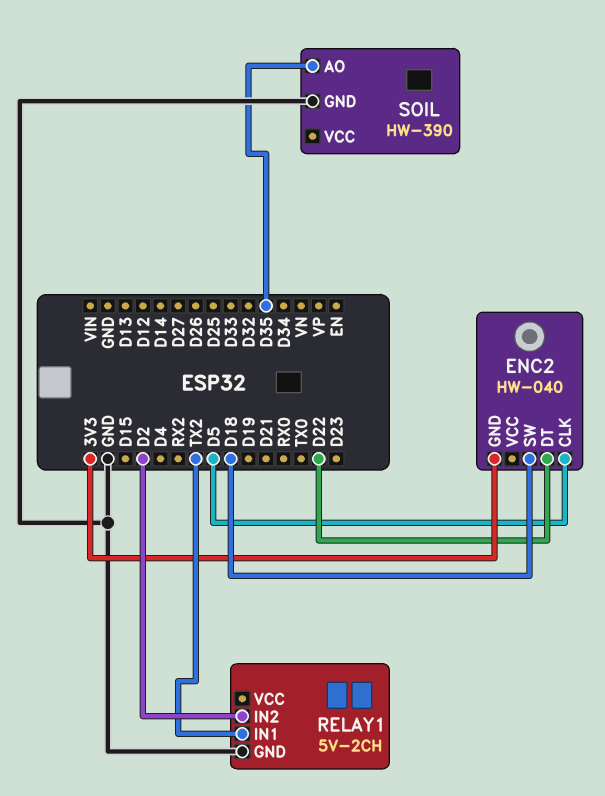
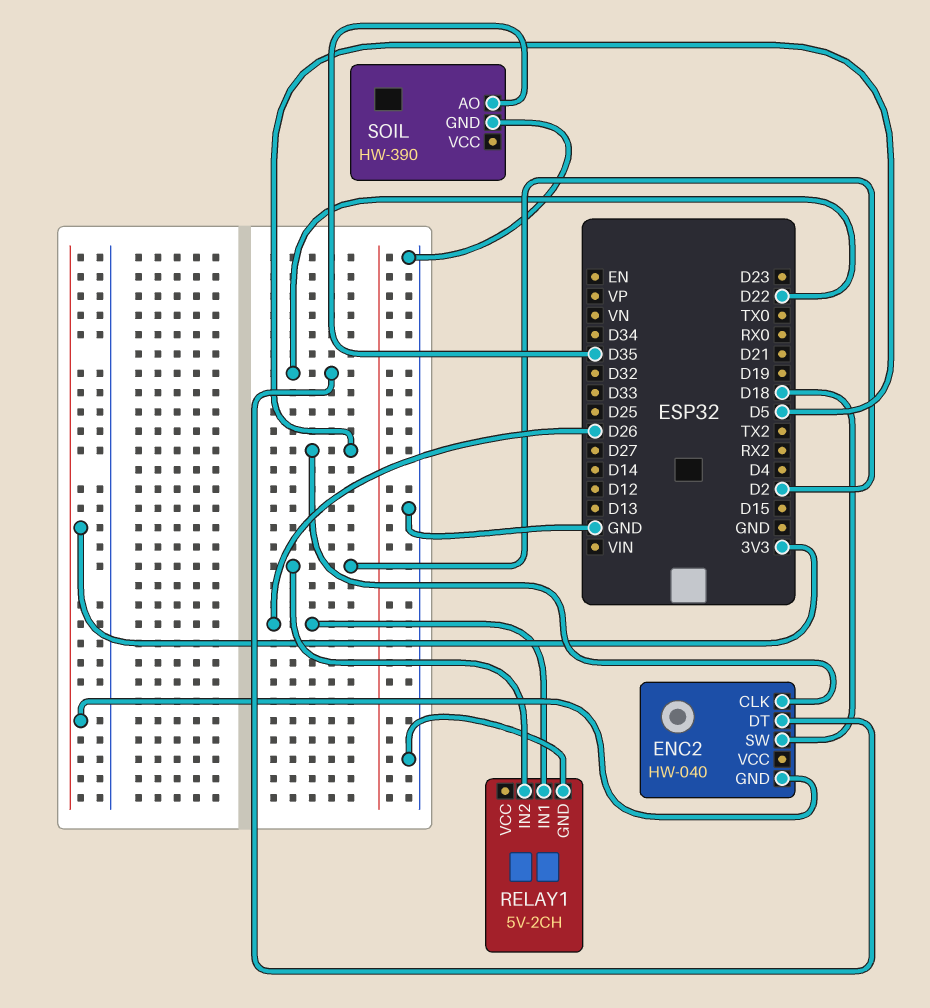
RELAY1 pin IN1: TX2 -> D26

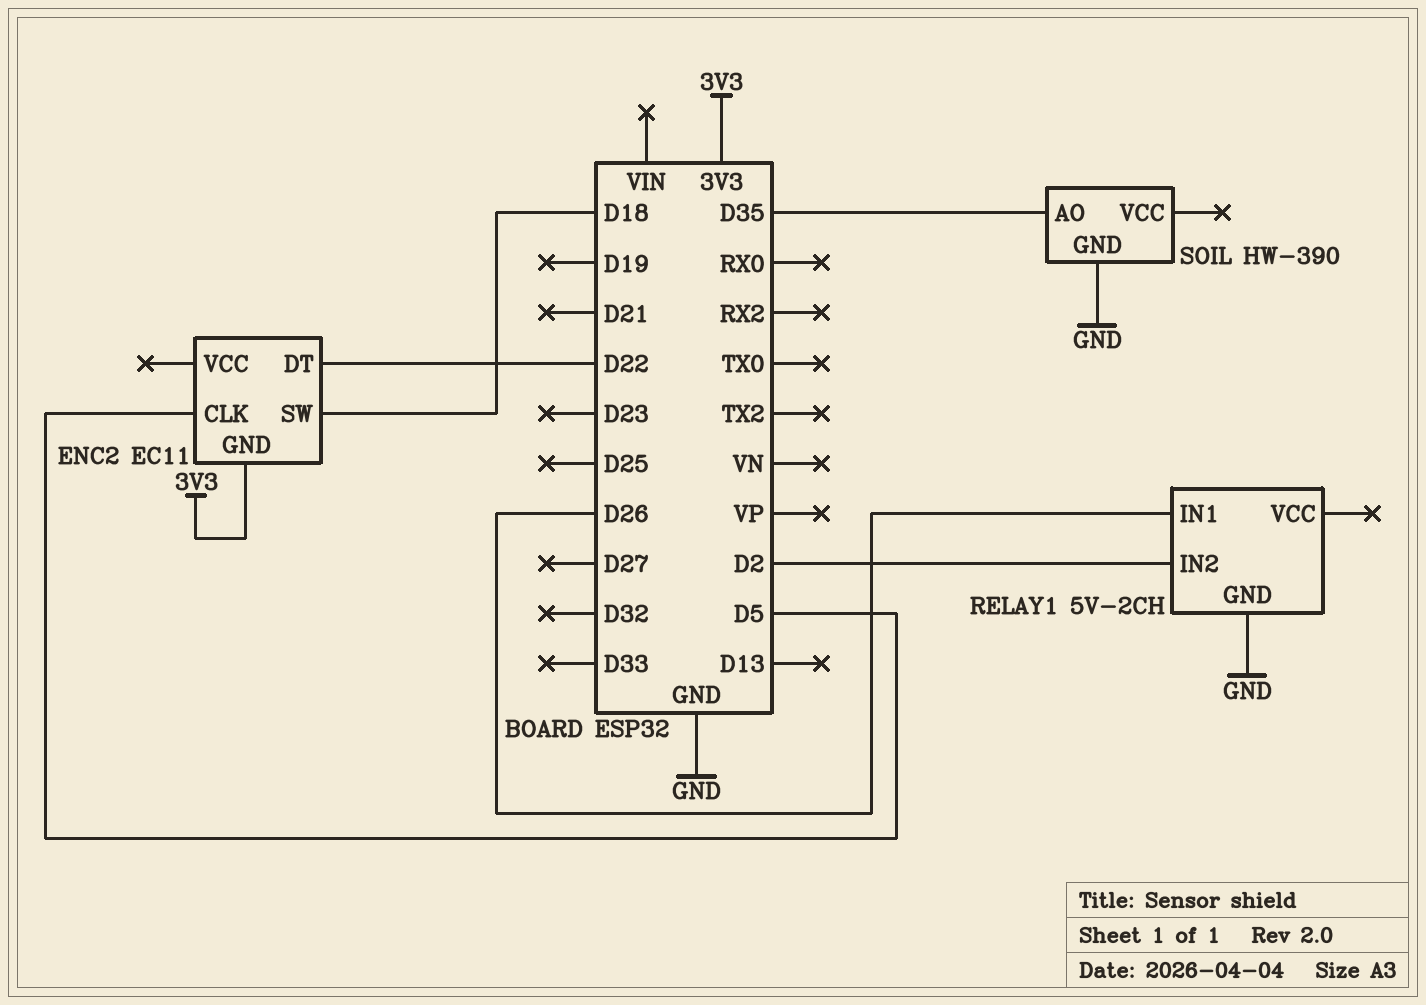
ENC2: HW-040 -> EC11

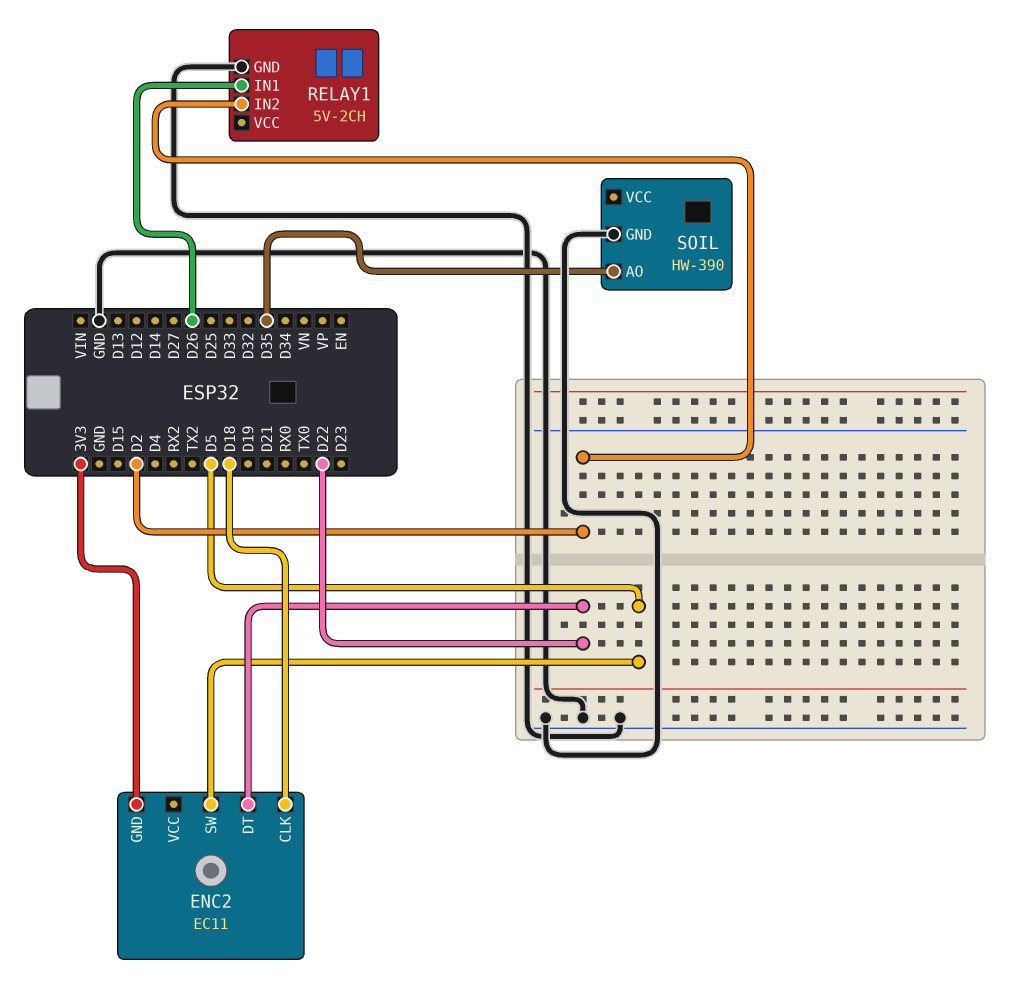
ENC2 pin CLK: D5 -> D18
ENC2 pin SW: D18 -> D5

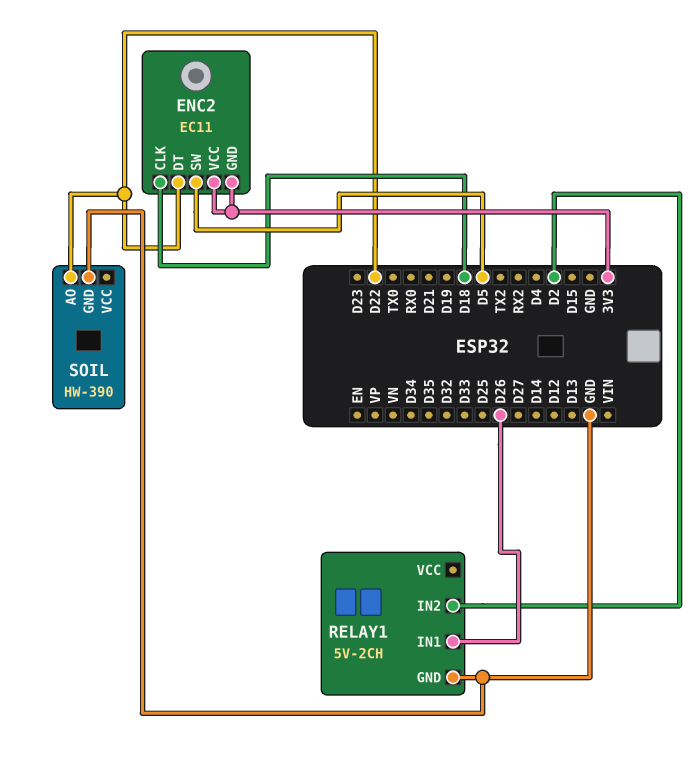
ENC2 pin VCC: none -> 3V3
SOIL pin AO: D35 -> D22

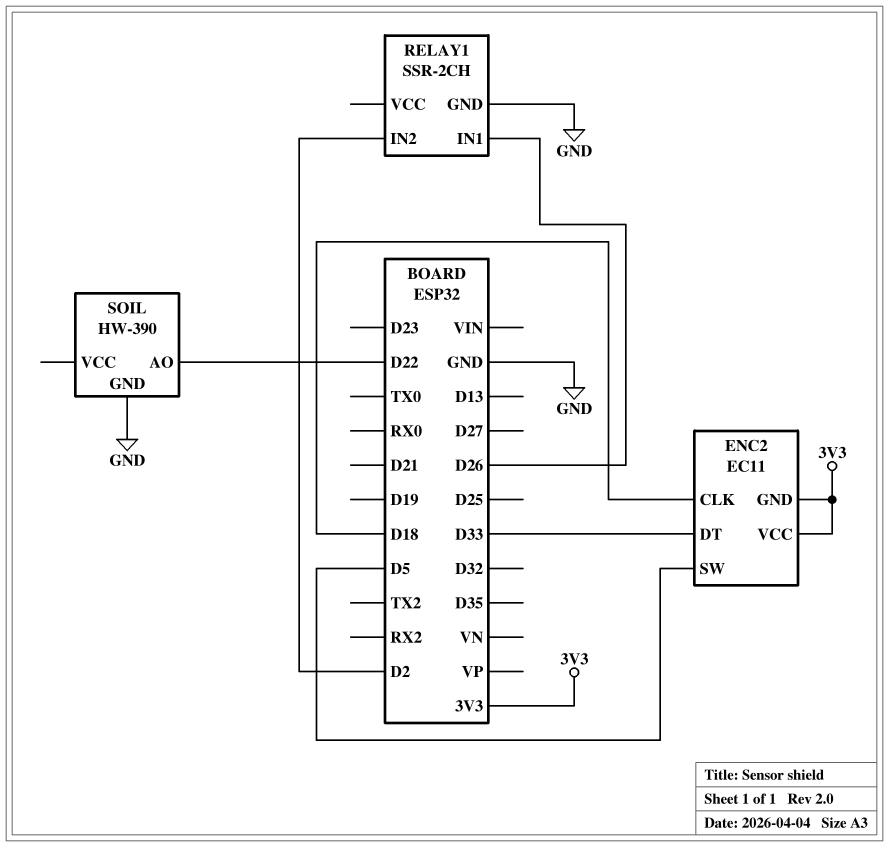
ENC2 pin DT: D22 -> D33
RELAY1: 5V-2CH -> SSR-2CH

